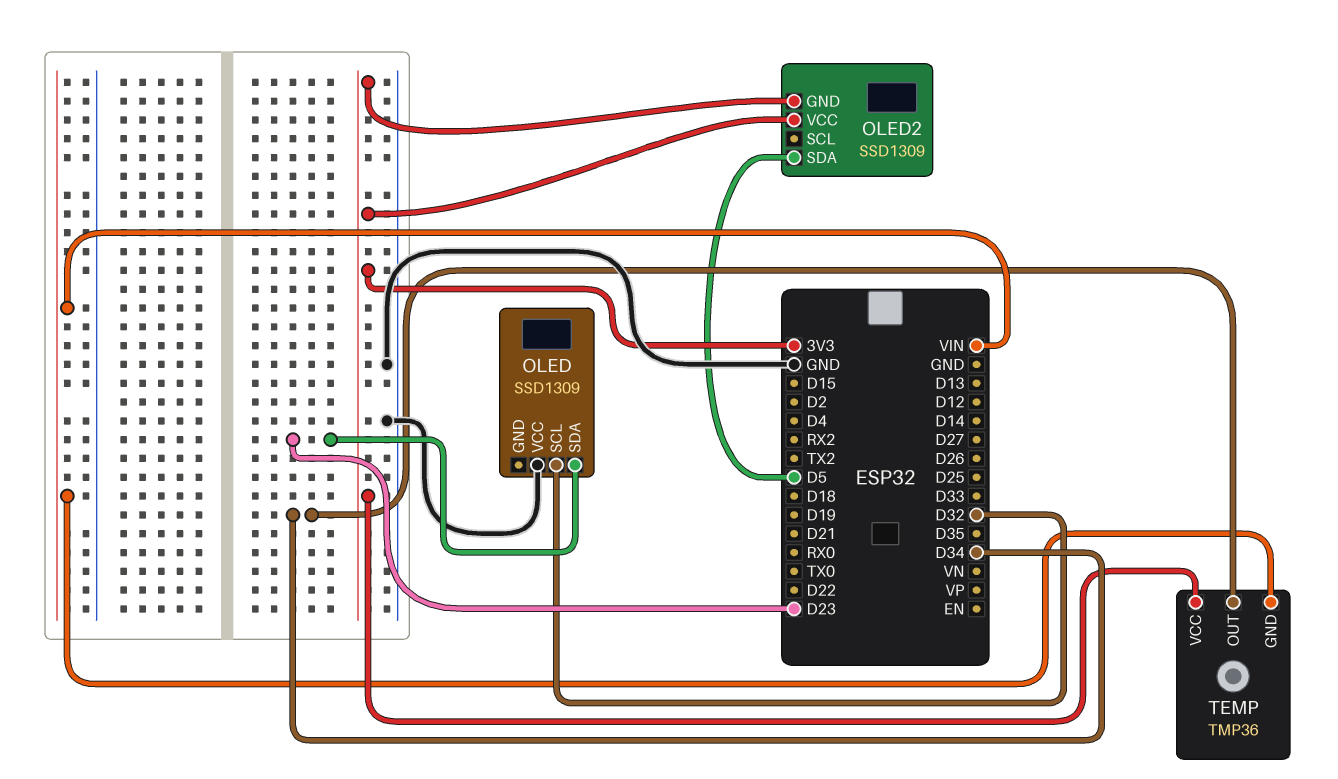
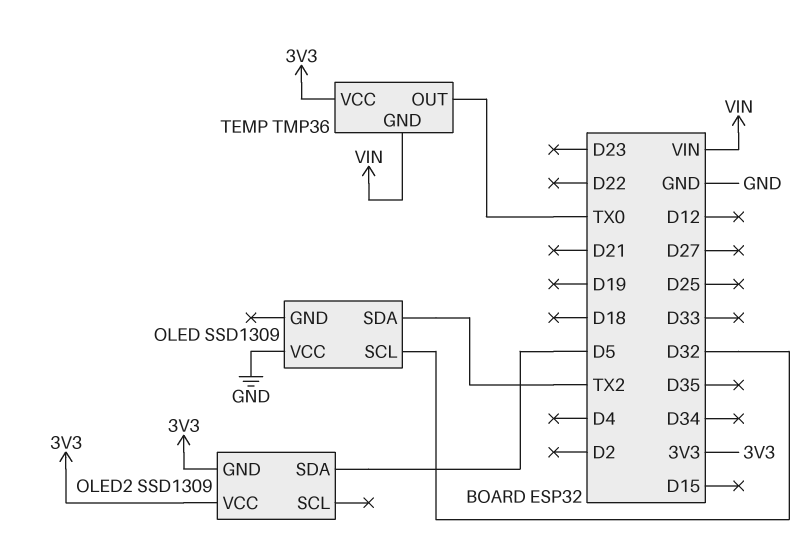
OLED pin SDA: D23 -> TX2
TEMP pin OUT: D34 -> TX0

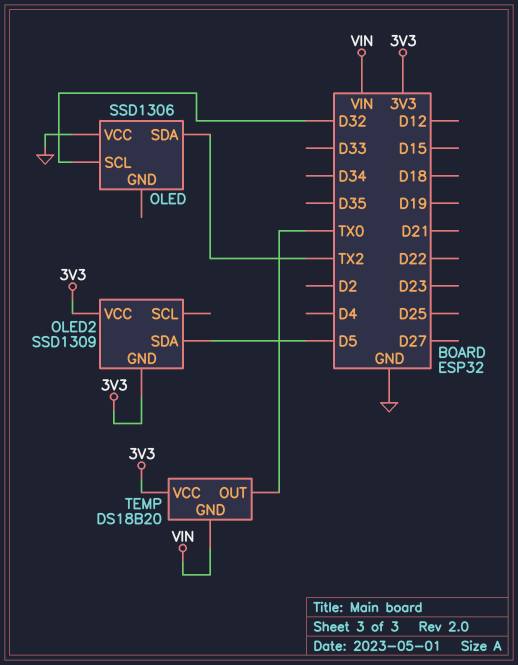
OLED: SSD1309 -> SSD1306
TEMP: TMP36 -> DS18B20

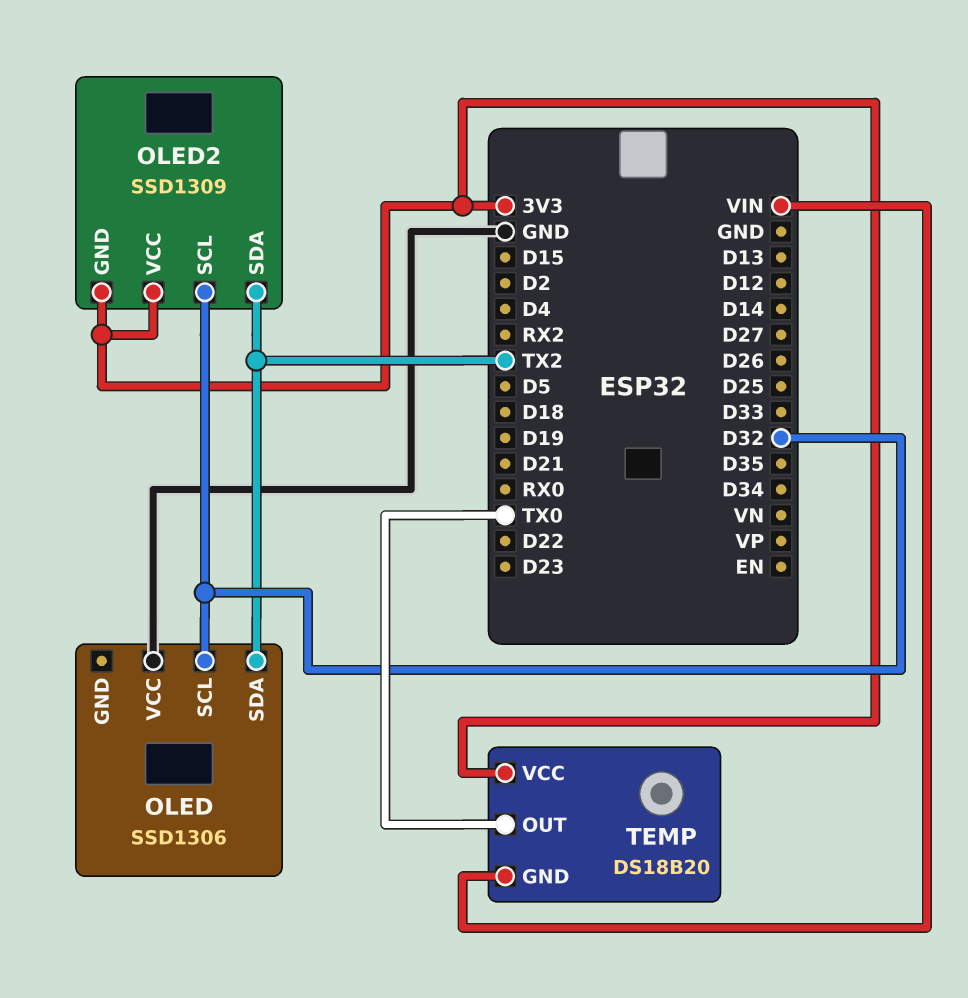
OLED2 pin SCL: none -> D32
OLED2 pin SDA: D5 -> TX2

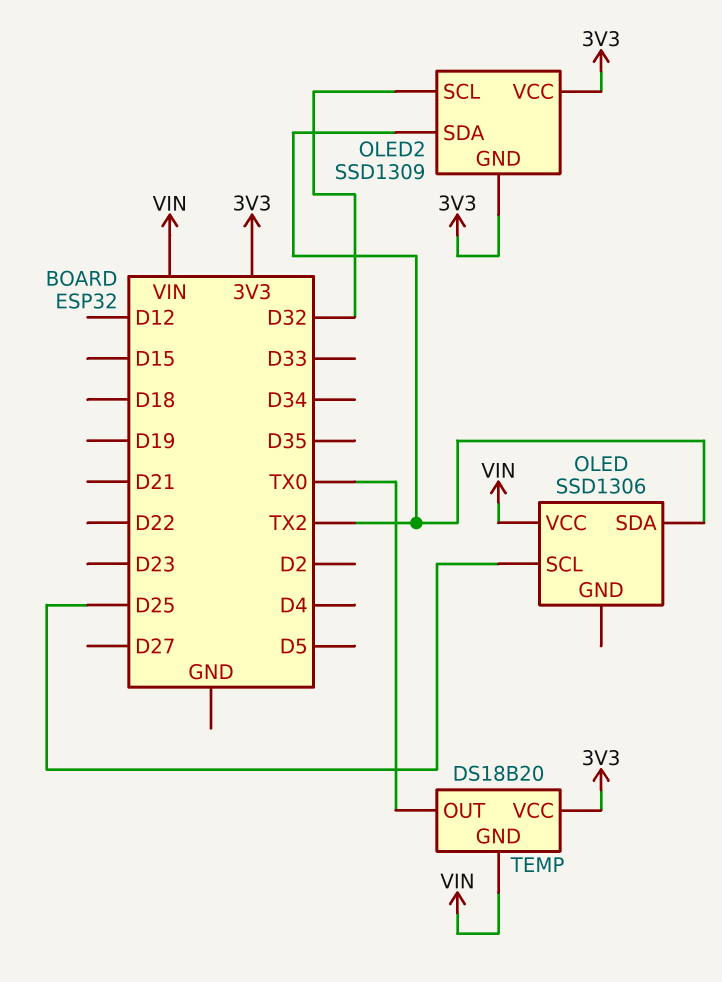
OLED pin SCL: D32 -> D25
OLED pin VCC: GND -> VIN

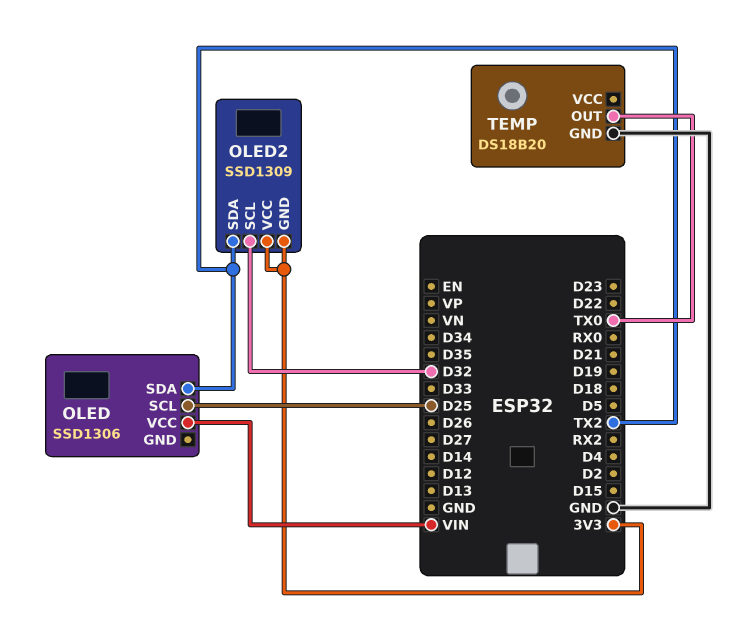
TEMP pin GND: VIN -> GND
TEMP pin VCC: 3V3 -> none

